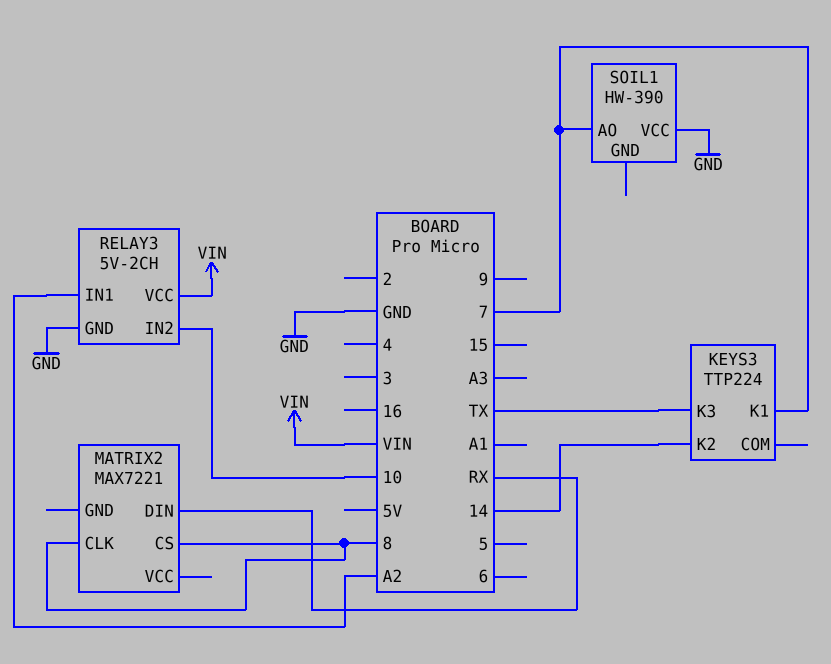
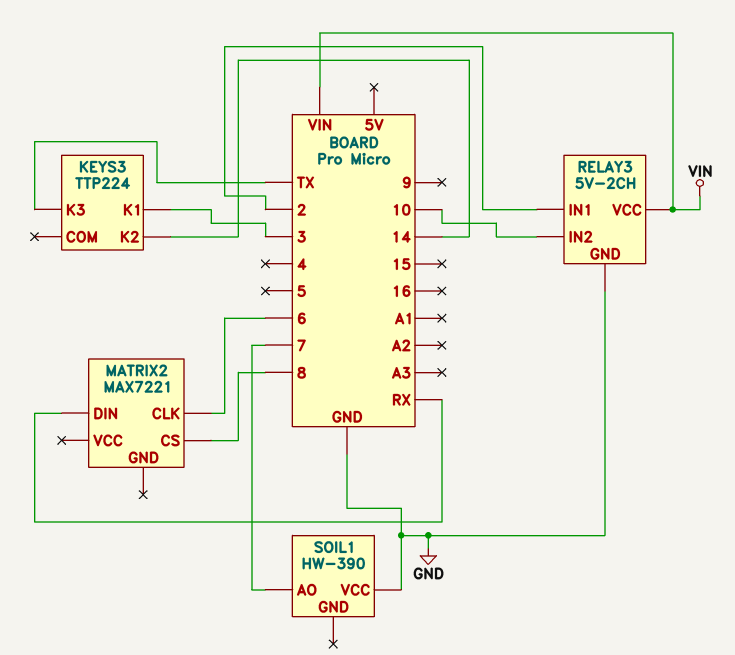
KEYS3 pin K1: 7 -> 3
MATRIX2 pin CLK: 8 -> 6
RELAY3 pin IN1: A2 -> 2

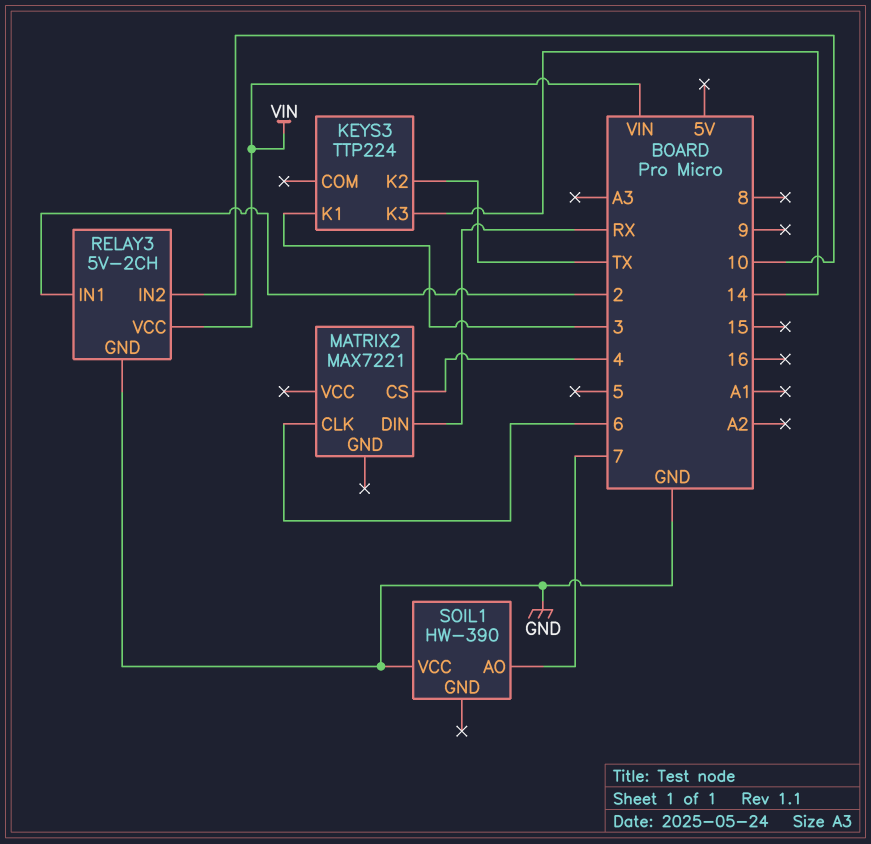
KEYS3 pin K2: 14 -> TX
KEYS3 pin K3: TX -> 14
MATRIX2 pin CS: 8 -> 4

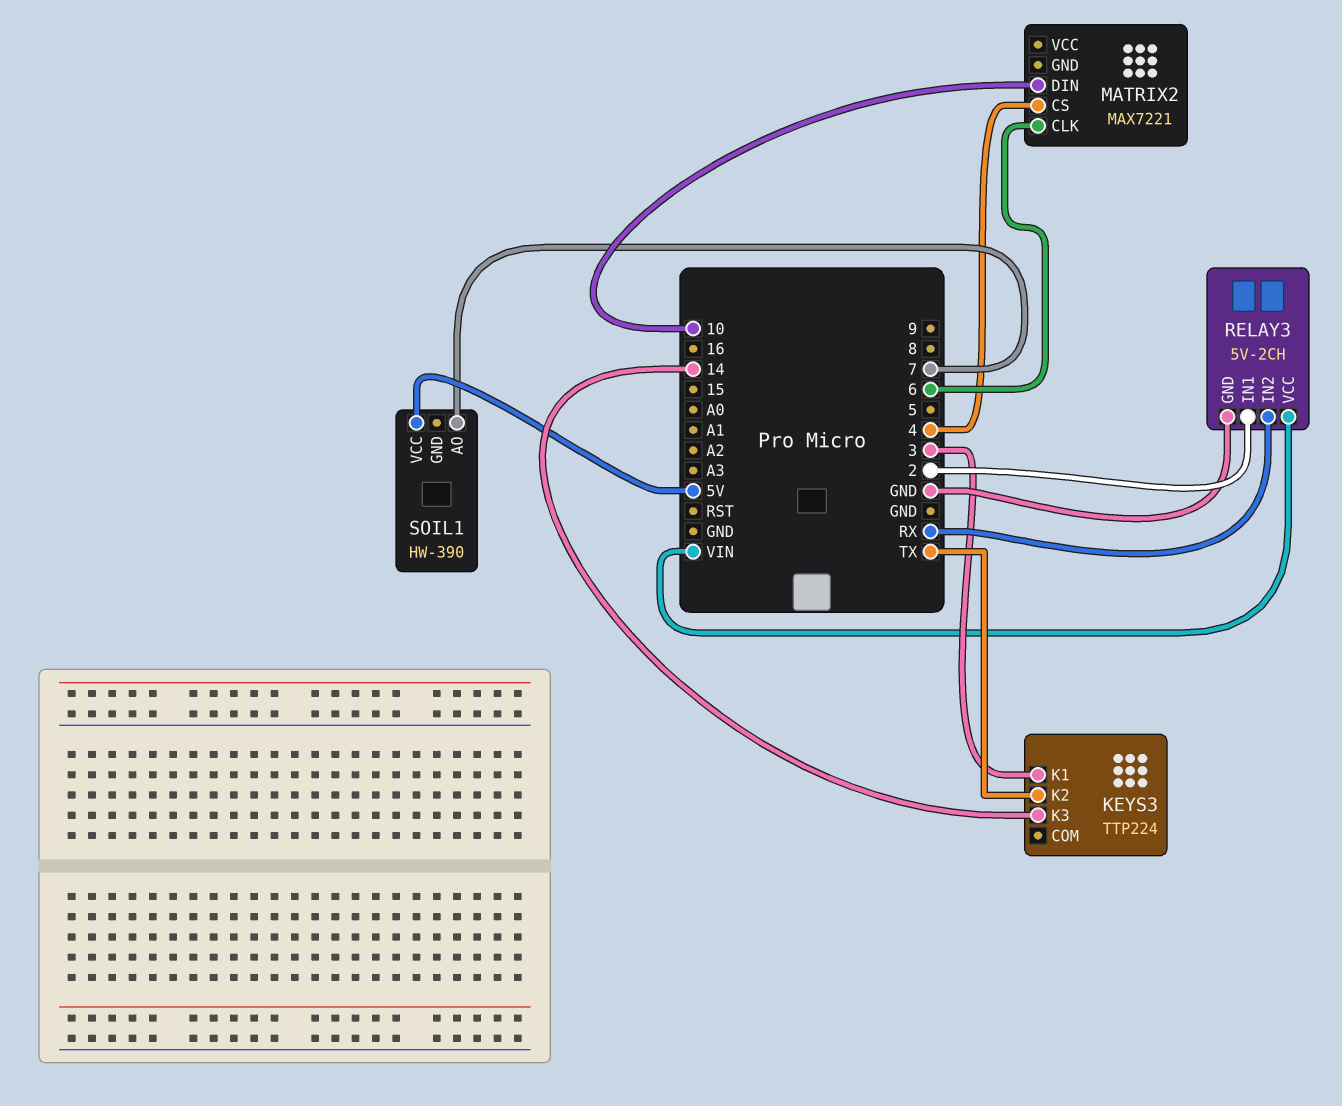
MATRIX2 pin DIN: RX -> 10
RELAY3 pin IN2: 10 -> RX
SOIL1 pin VCC: GND -> 5V

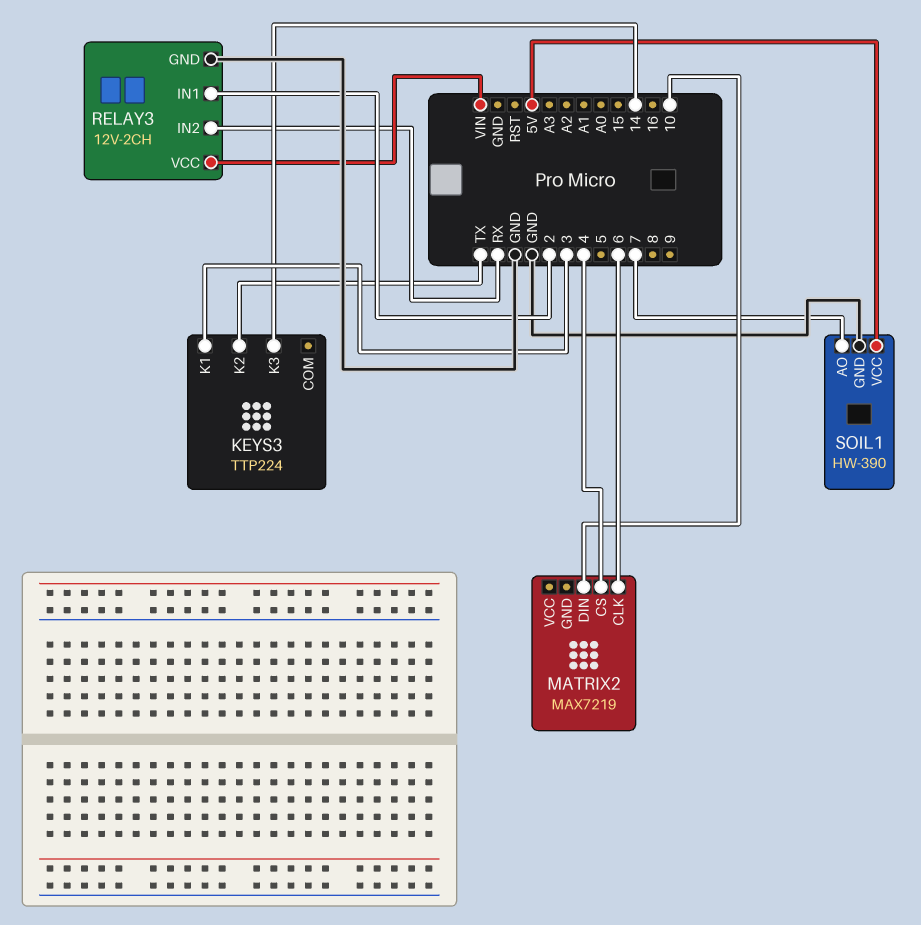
MATRIX2: MAX7221 -> MAX7219
RELAY3: 5V-2CH -> 12V-2CH
SOIL1 pin GND: none -> GND

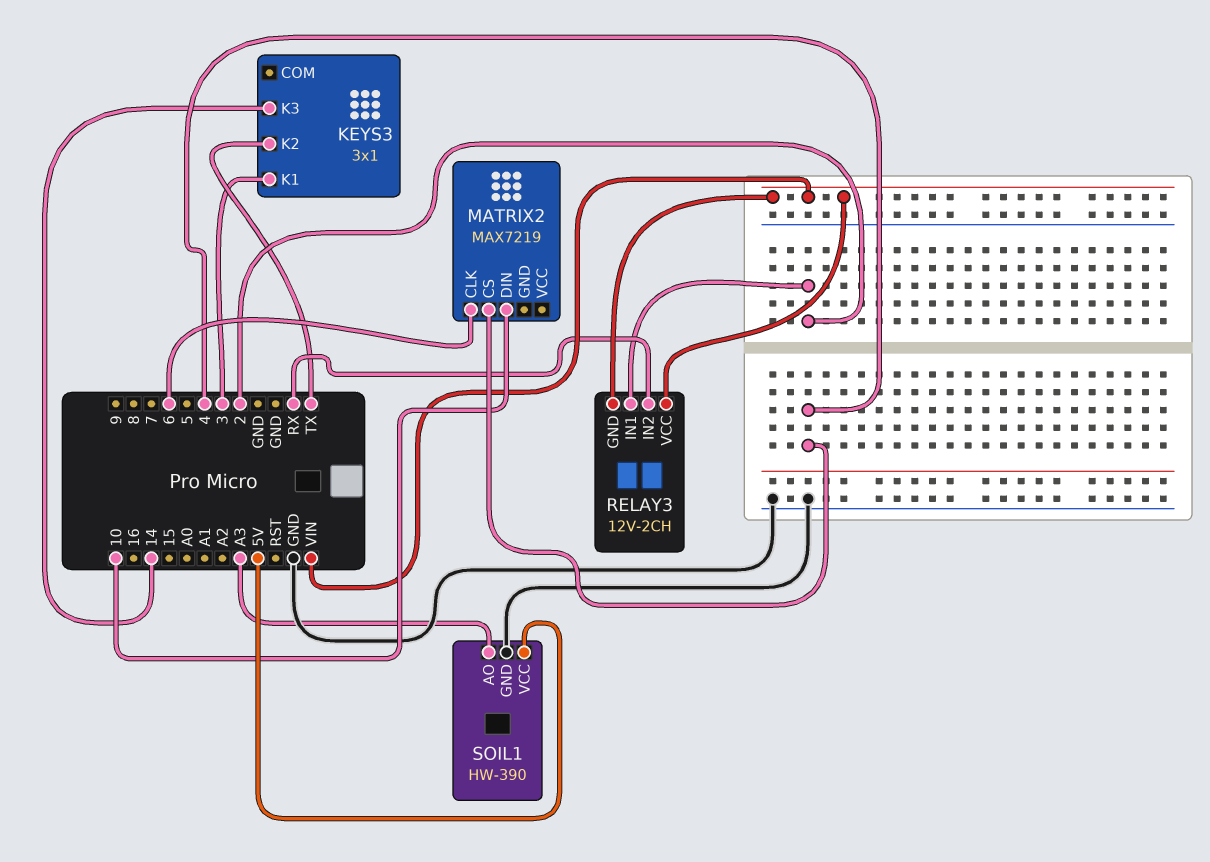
KEYS3: TTP224 -> 3x1
RELAY3 pin GND: GND -> VIN
SOIL1 pin AO: 7 -> A3

